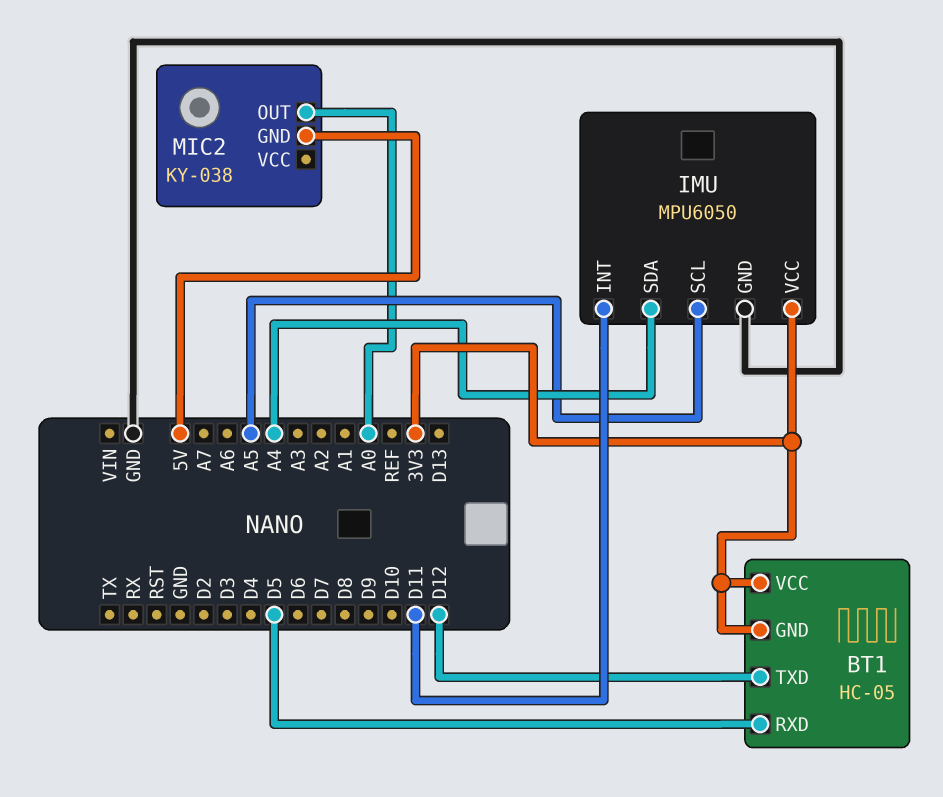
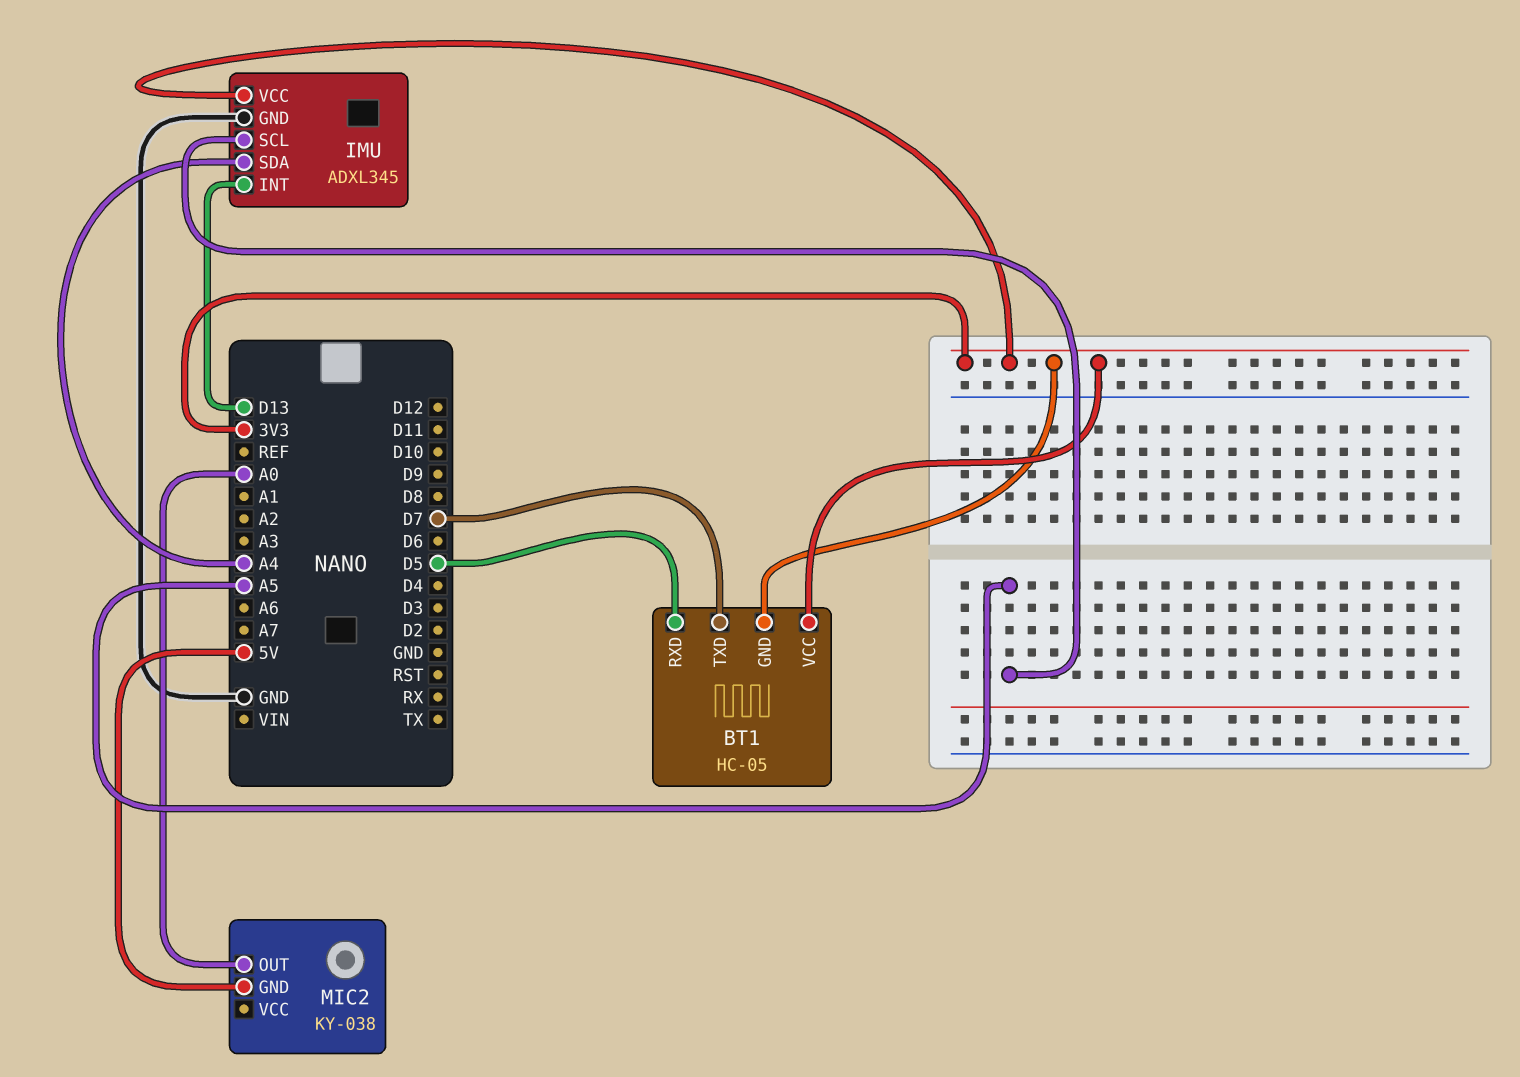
BT1 pin TXD: D12 -> D7
IMU: MPU6050 -> ADXL345
IMU pin INT: D11 -> D13

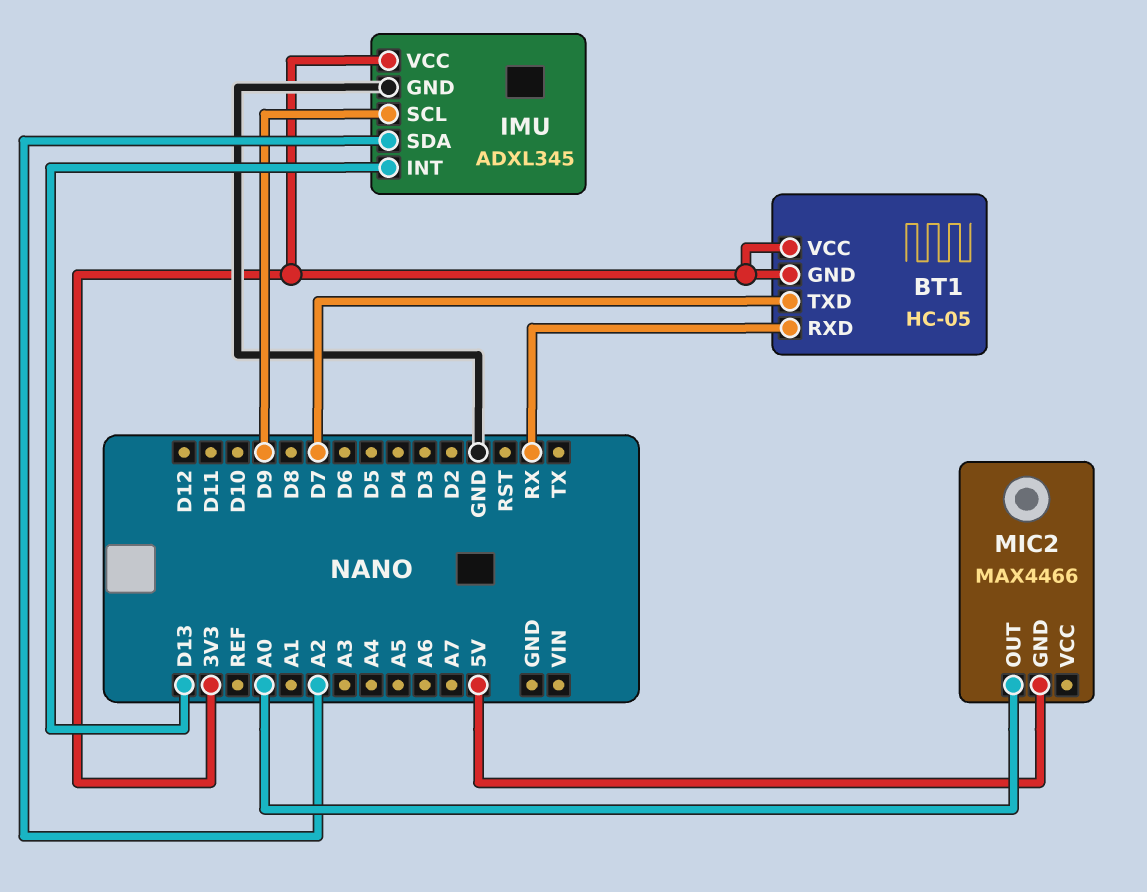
BT1 pin RXD: D5 -> RX
IMU pin SCL: A5 -> D9
IMU pin SDA: A4 -> A2
MIC2: KY-038 -> MAX4466

